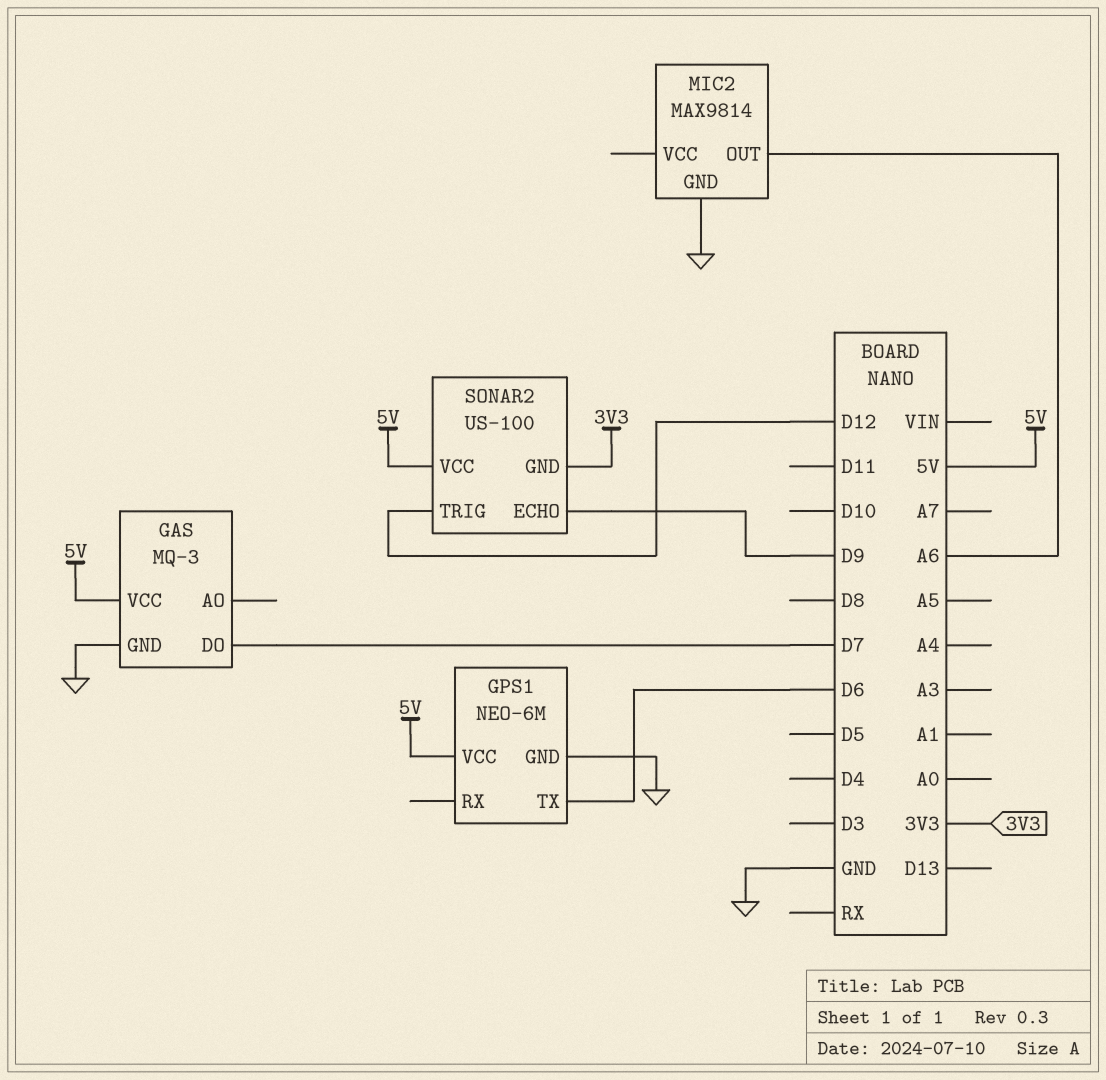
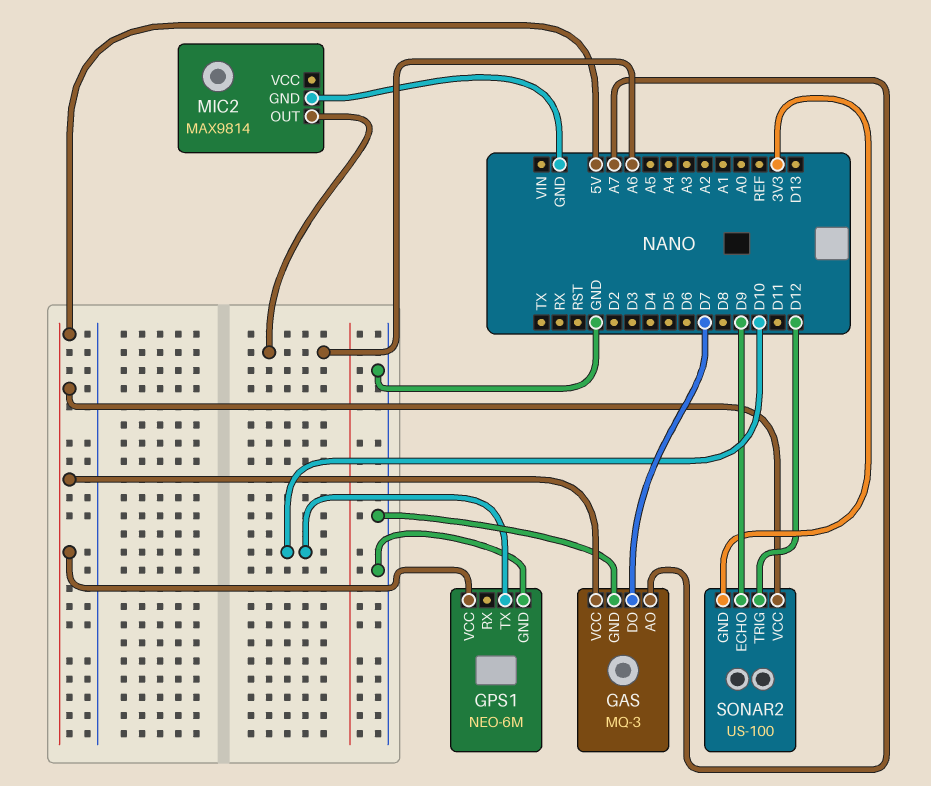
GAS pin AO: none -> A7
GPS1 pin TX: D6 -> D10

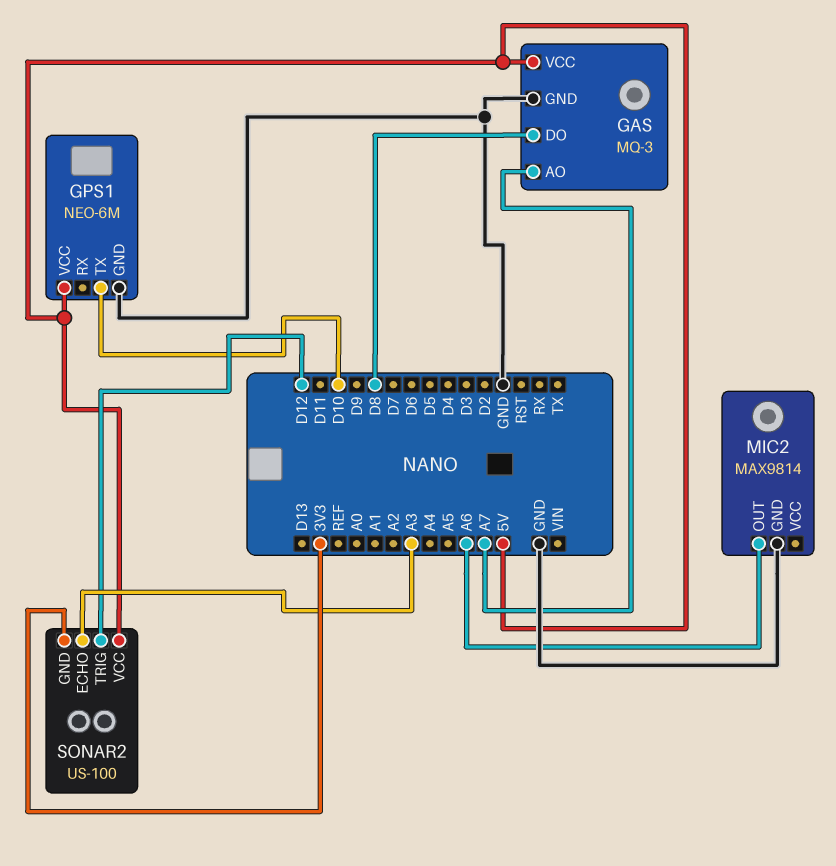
GAS pin DO: D7 -> D8
SONAR2 pin ECHO: D9 -> A3

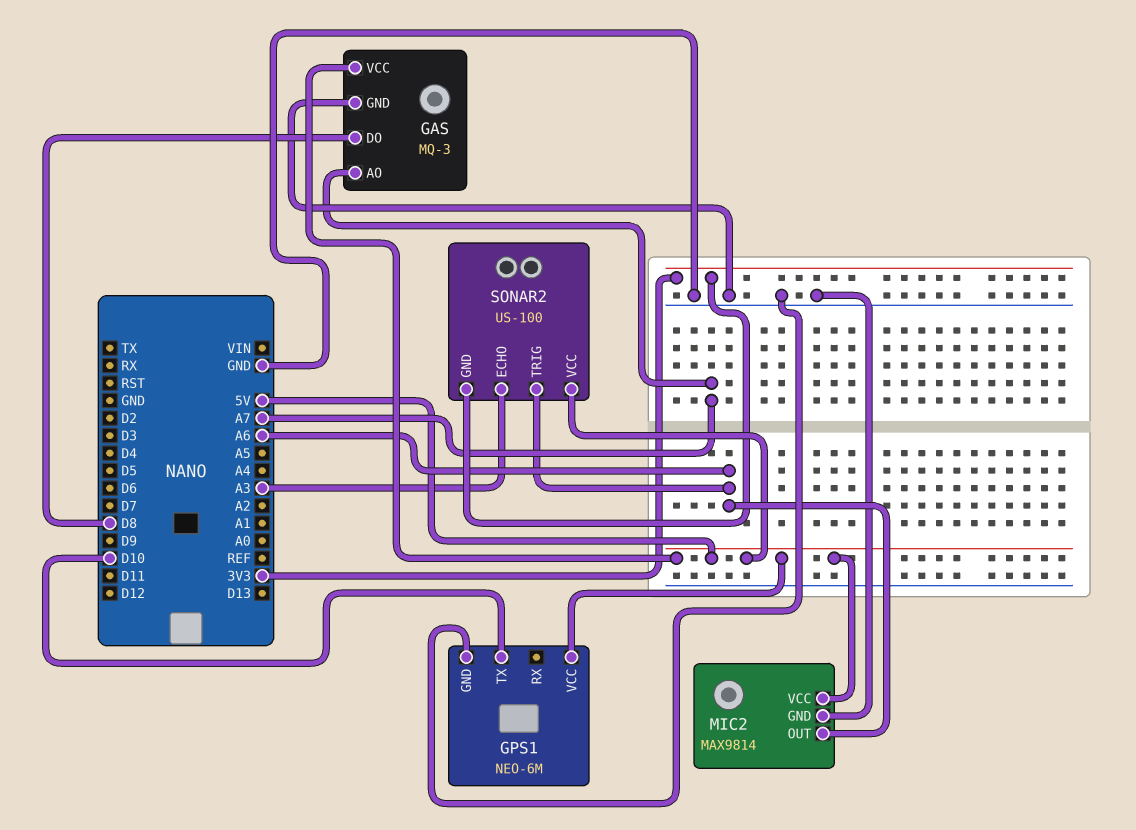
MIC2 pin VCC: none -> 5V
SONAR2 pin TRIG: D12 -> A6

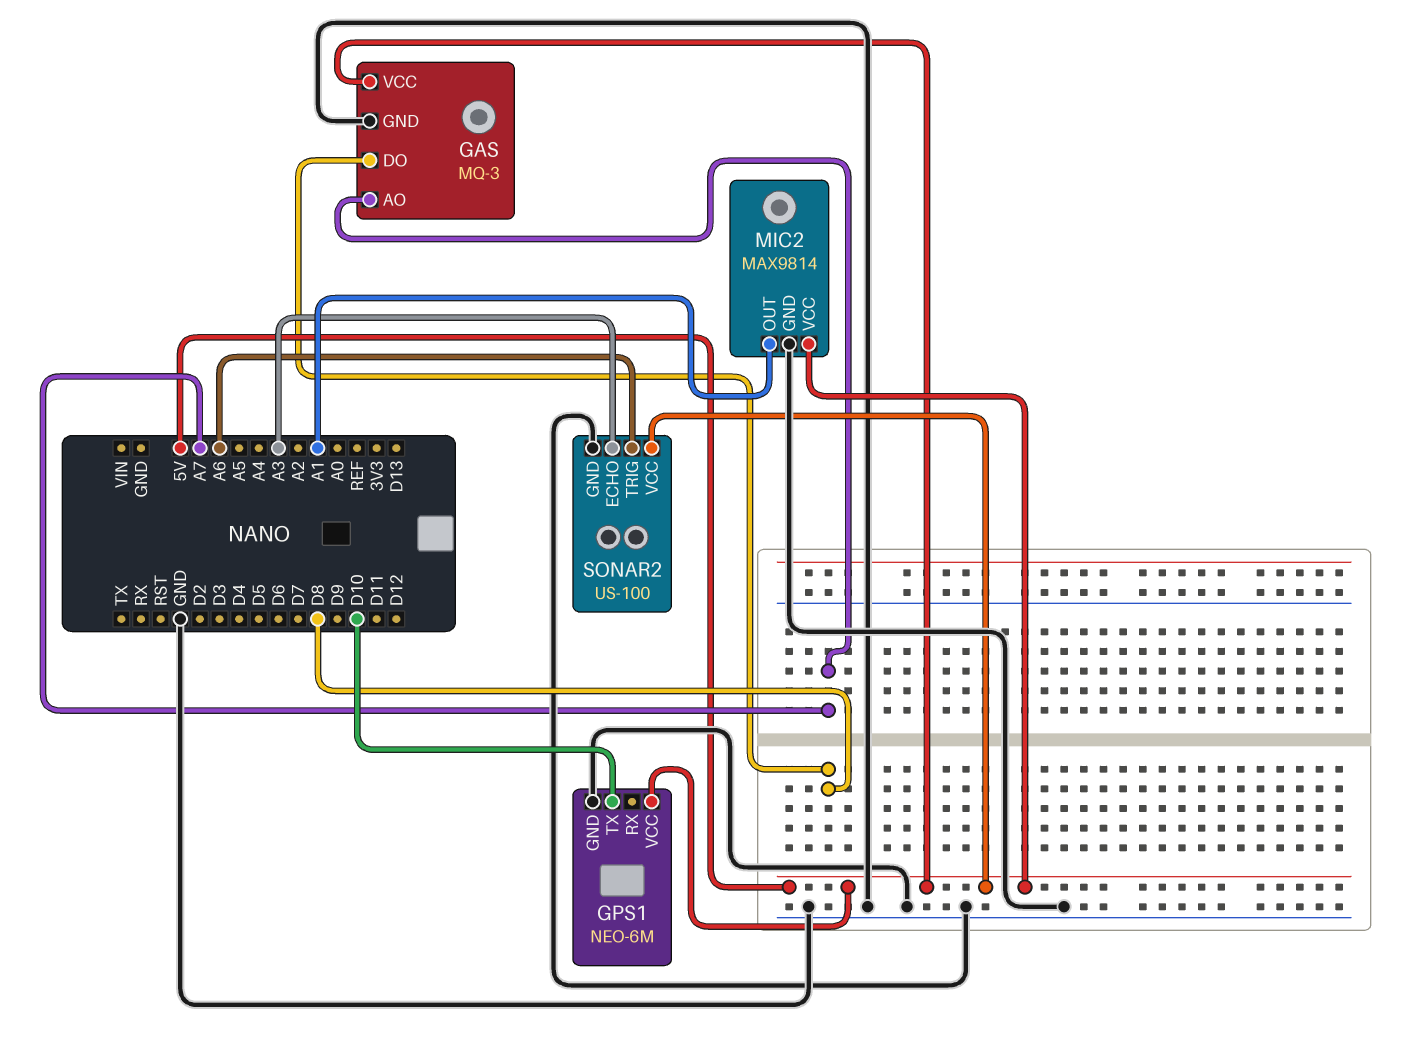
MIC2 pin OUT: A6 -> A1
SONAR2 pin GND: 3V3 -> GND

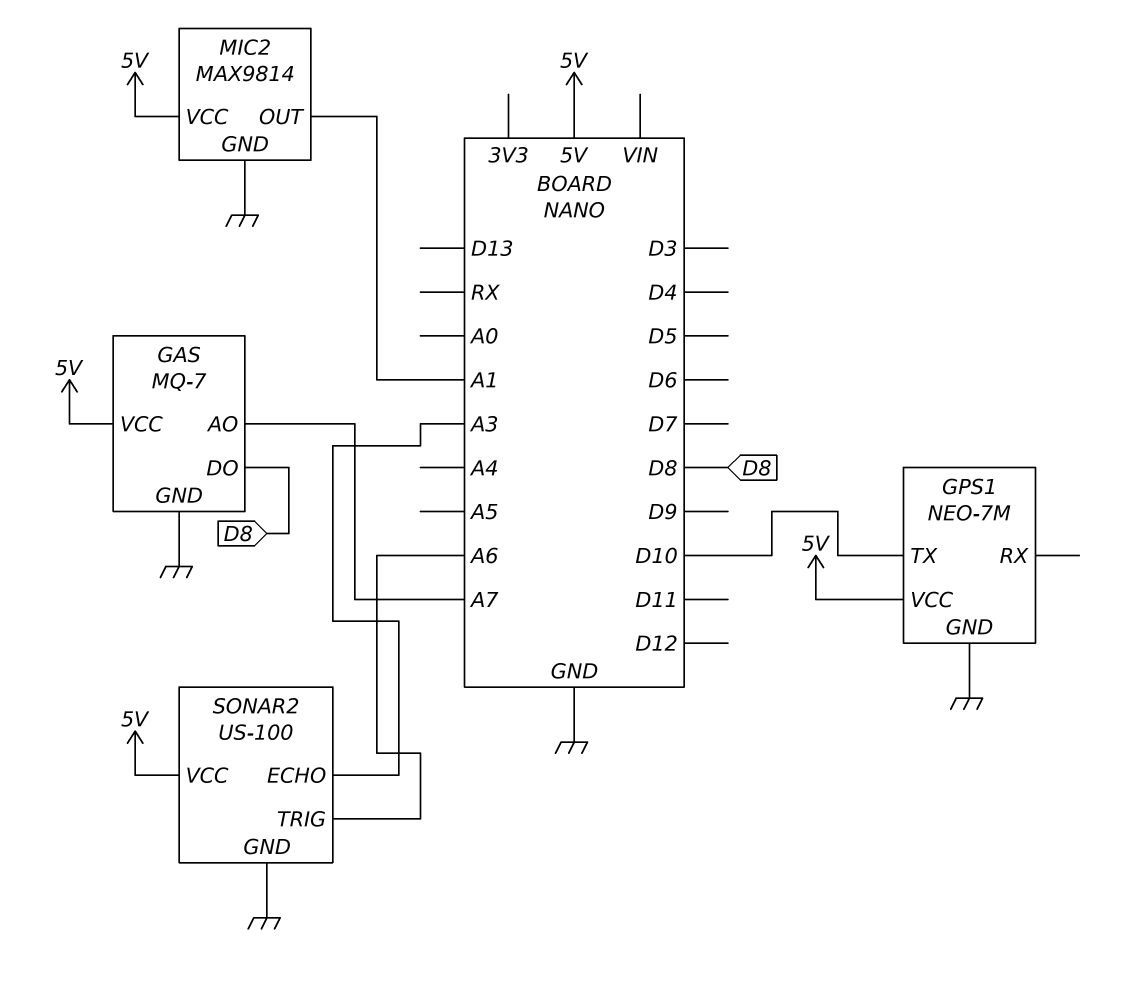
GAS: MQ-3 -> MQ-7
GPS1: NEO-6M -> NEO-7M

